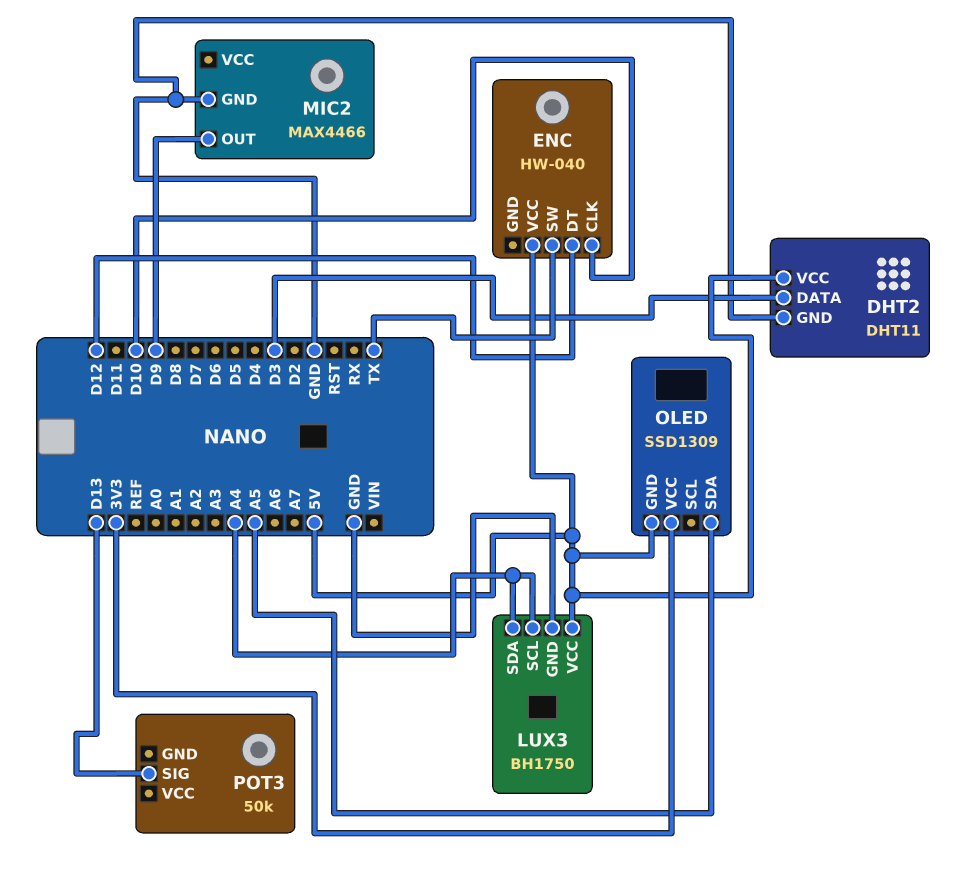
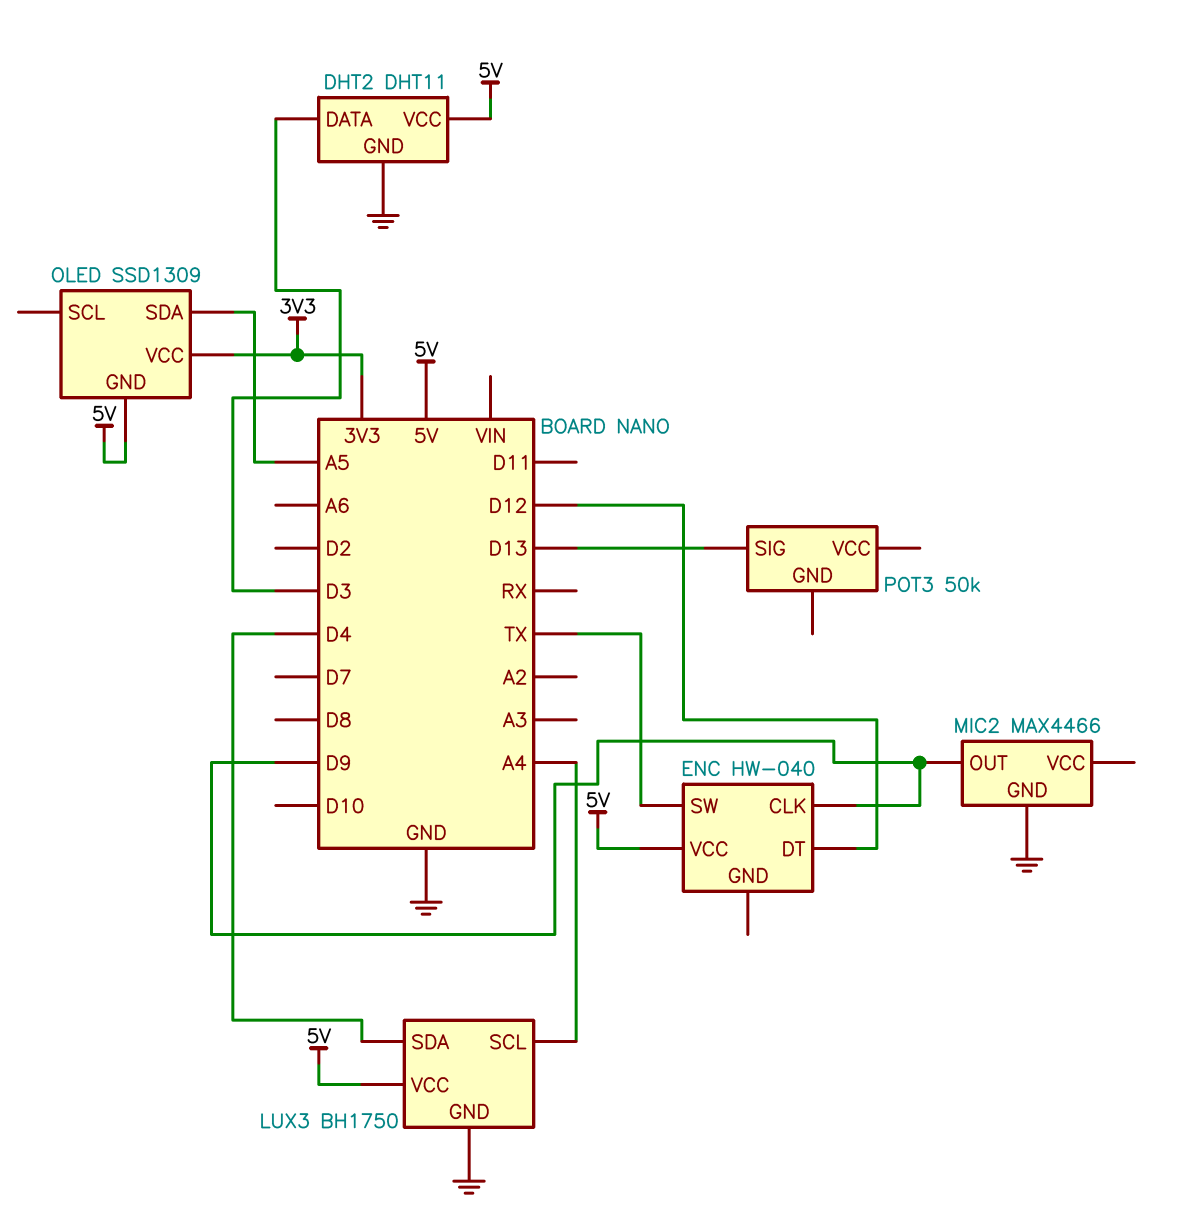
ENC pin CLK: D10 -> D9
LUX3 pin SDA: A4 -> D4

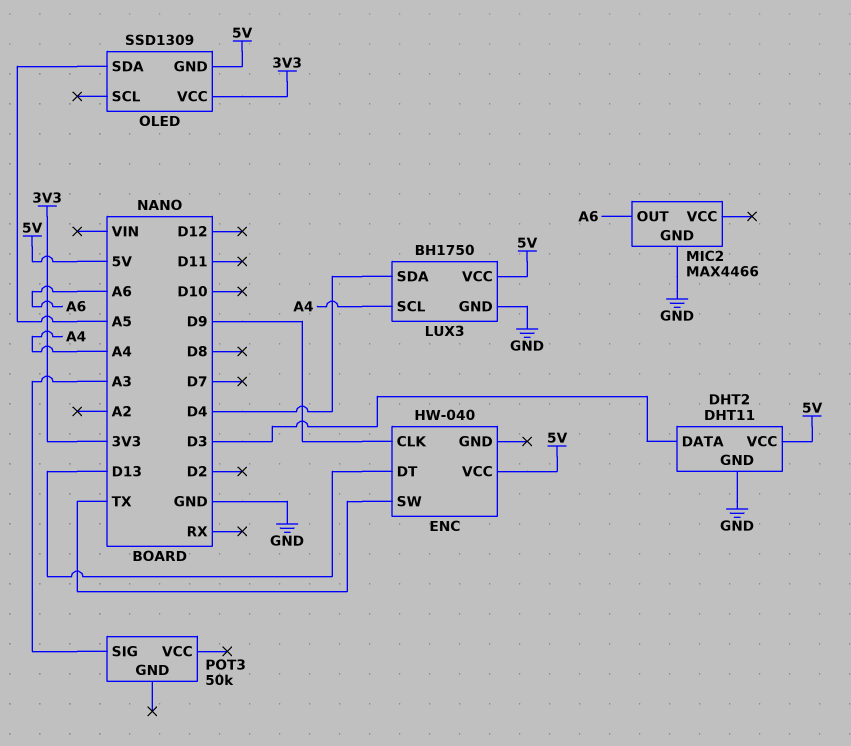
ENC pin DT: D12 -> D13
MIC2 pin OUT: D9 -> A6
POT3 pin SIG: D13 -> A3

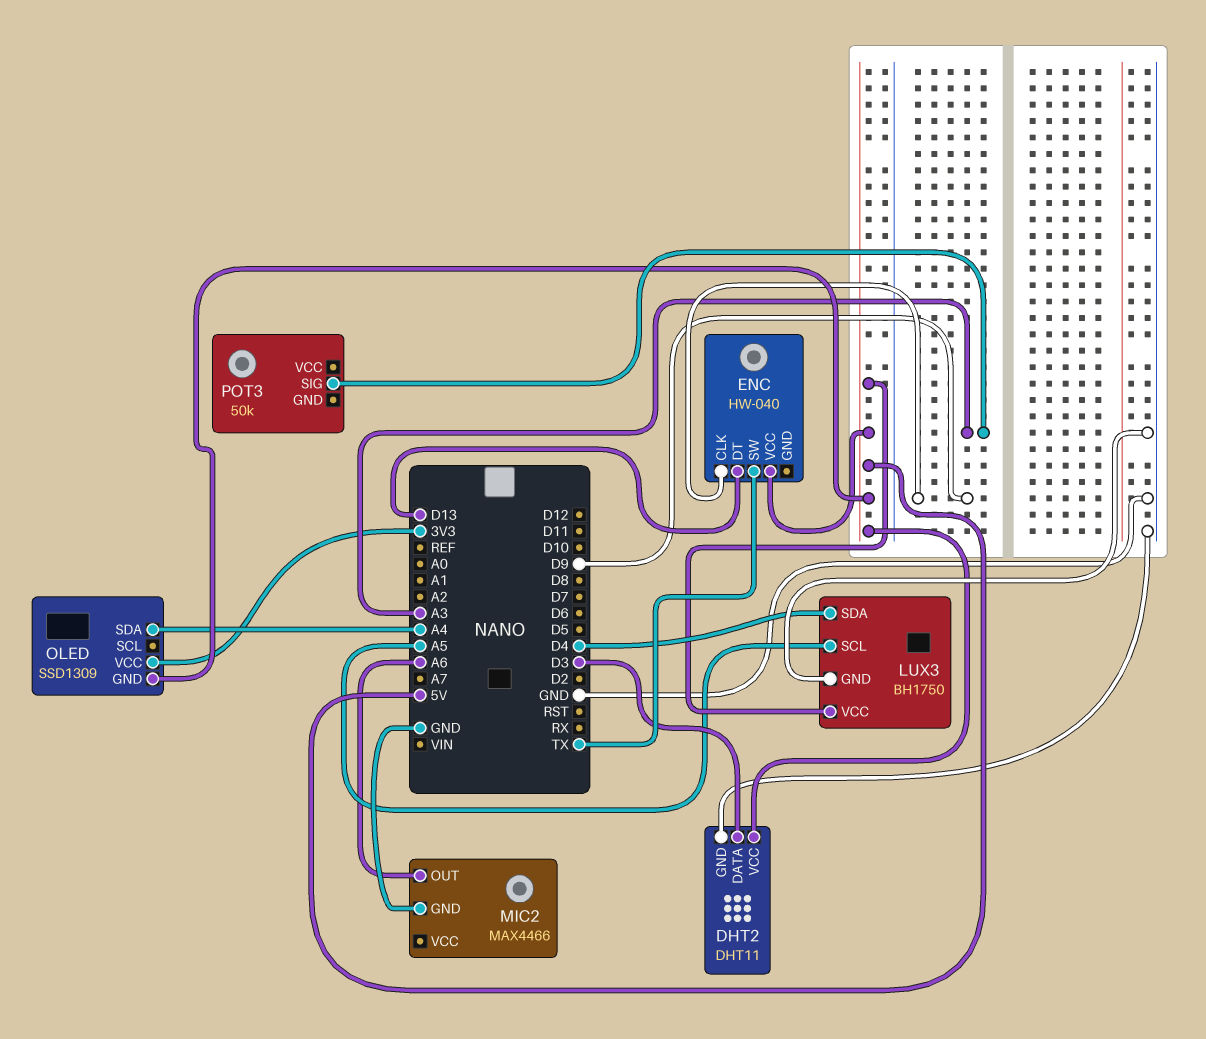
LUX3 pin SCL: A4 -> A5
OLED pin SDA: A5 -> A4

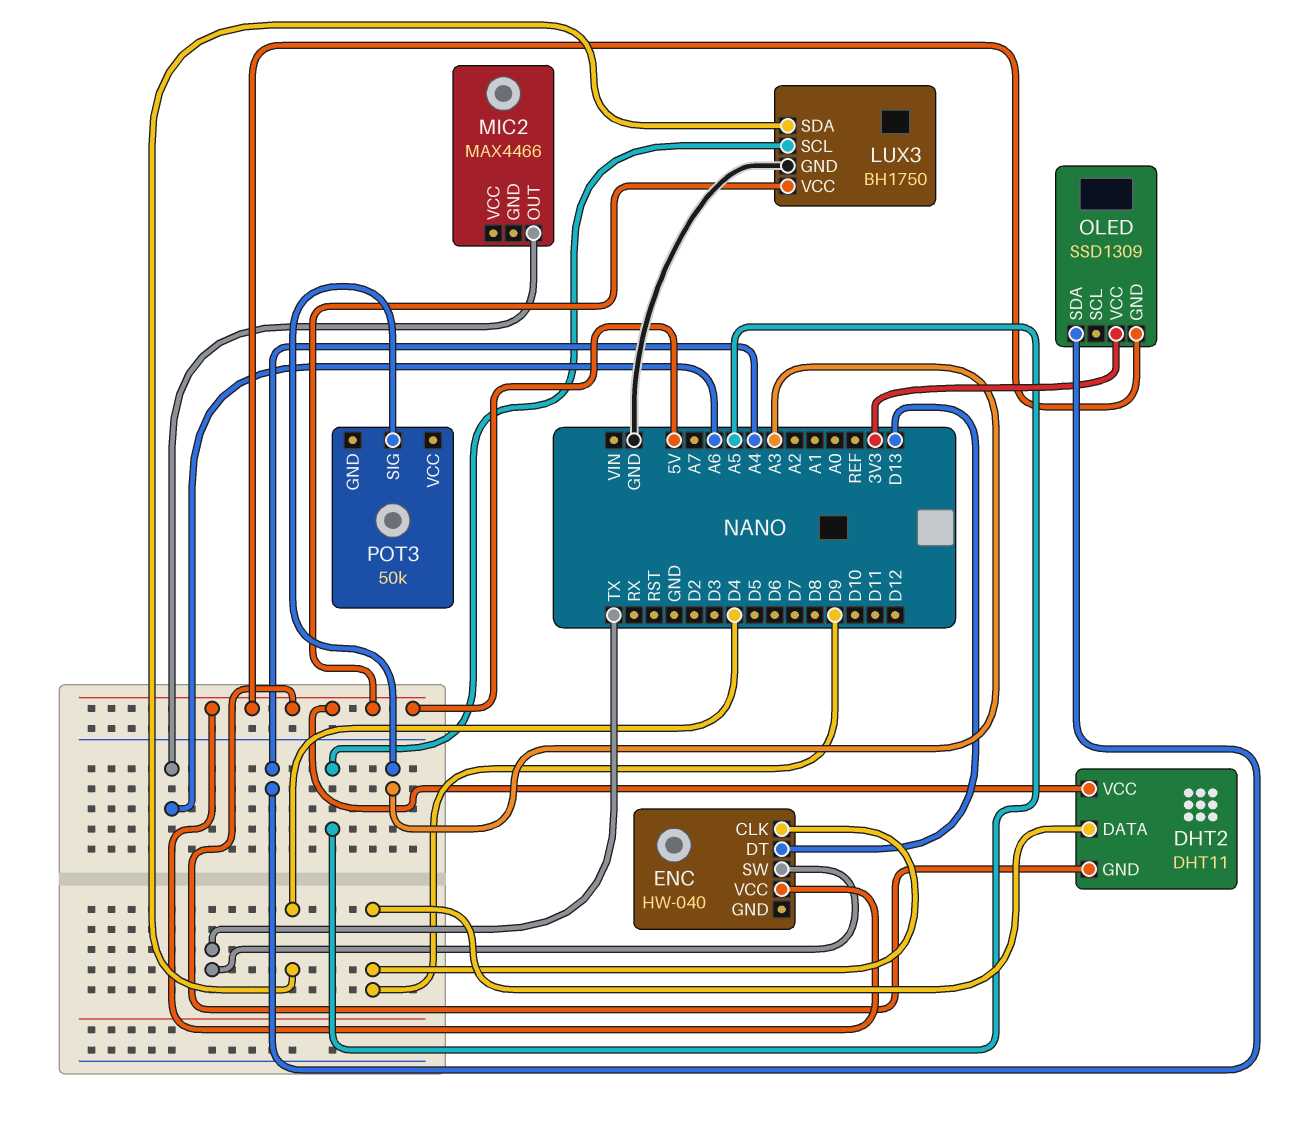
DHT2 pin DATA: D3 -> D9
DHT2 pin GND: GND -> 5V
MIC2 pin GND: GND -> none

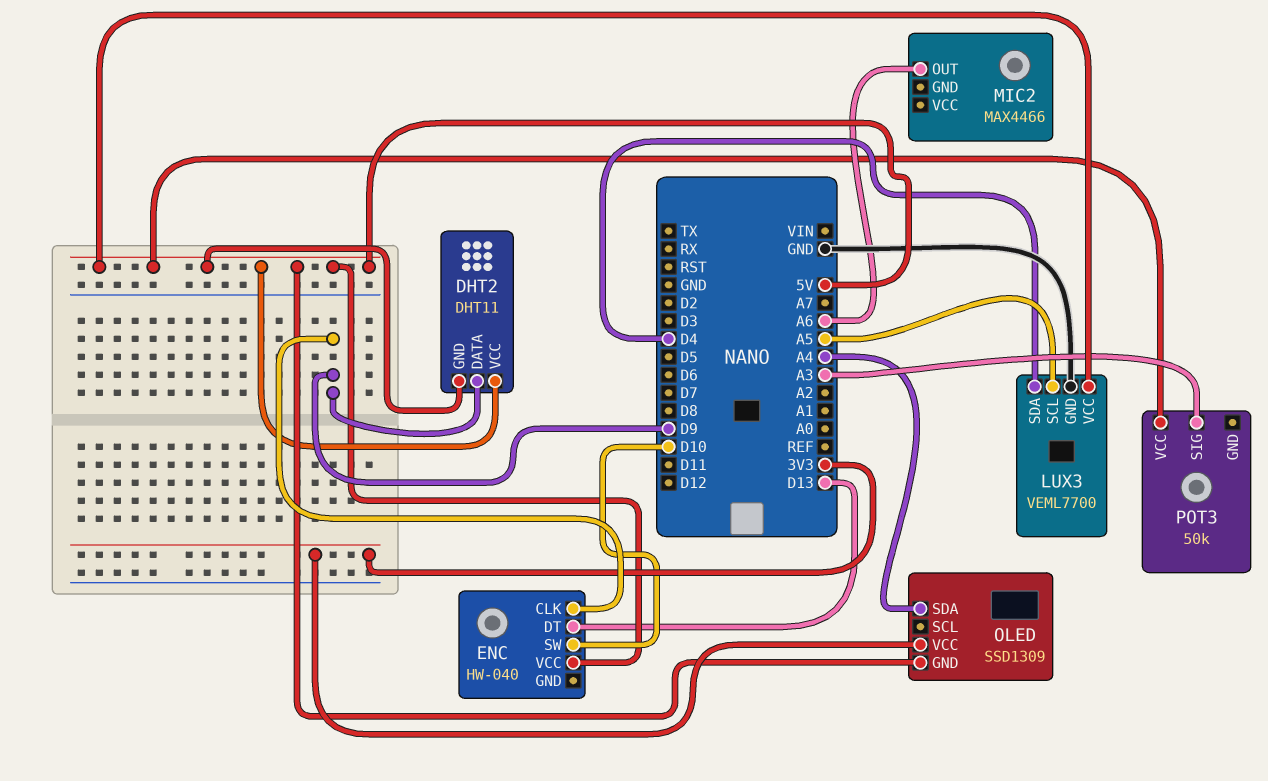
ENC pin SW: TX -> D10
LUX3: BH1750 -> VEML7700
POT3 pin VCC: none -> 5V

